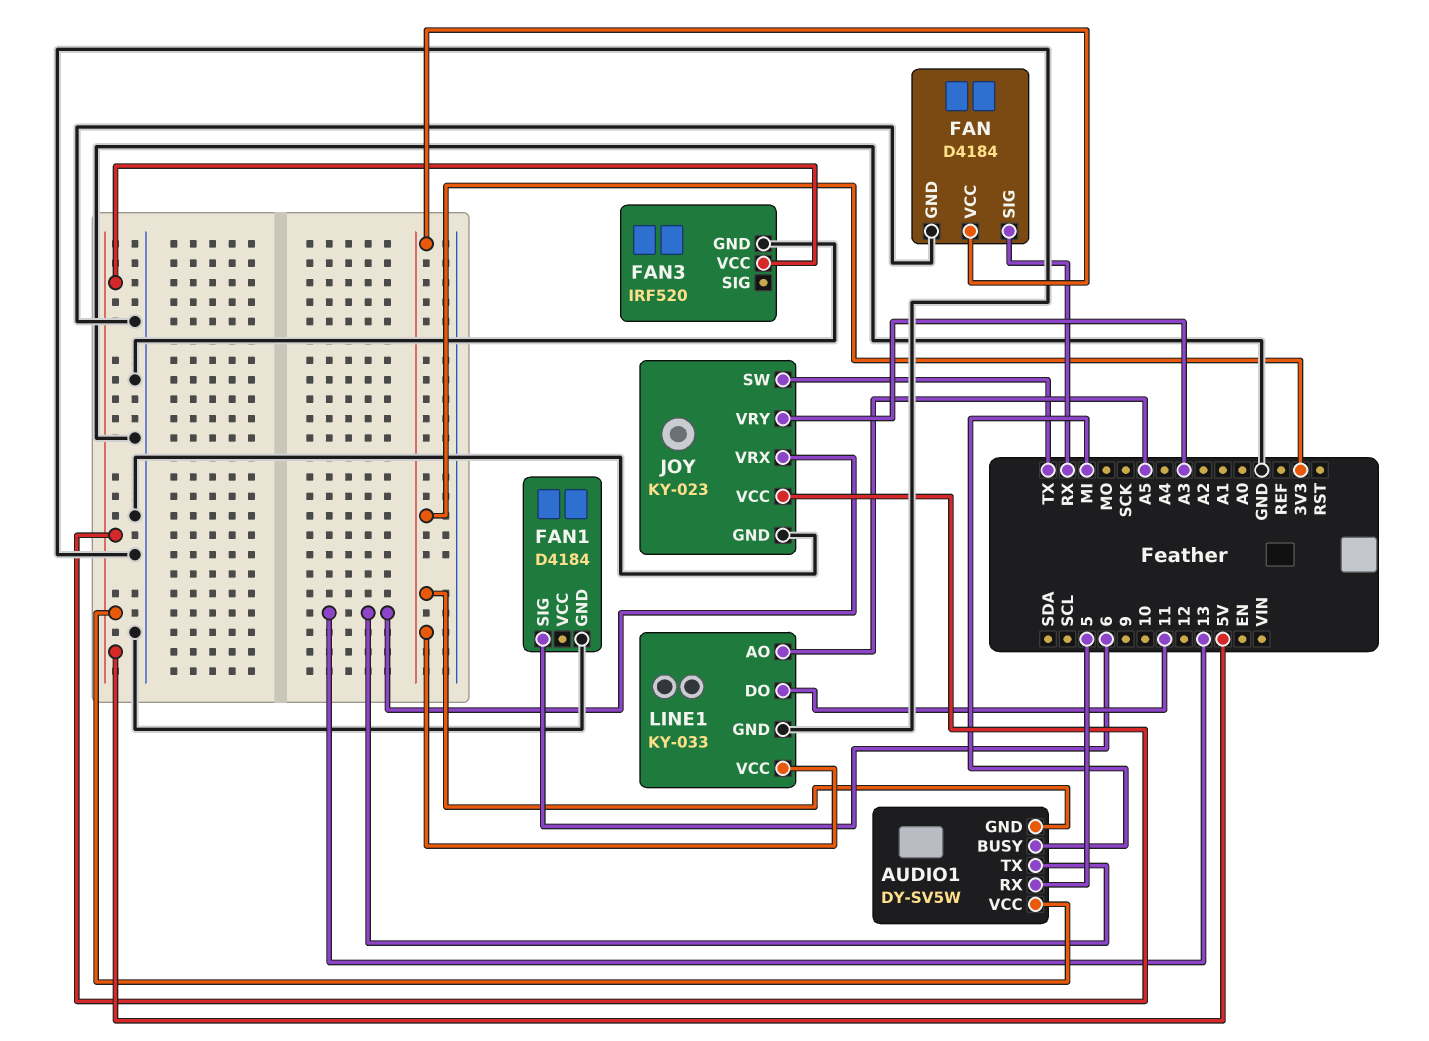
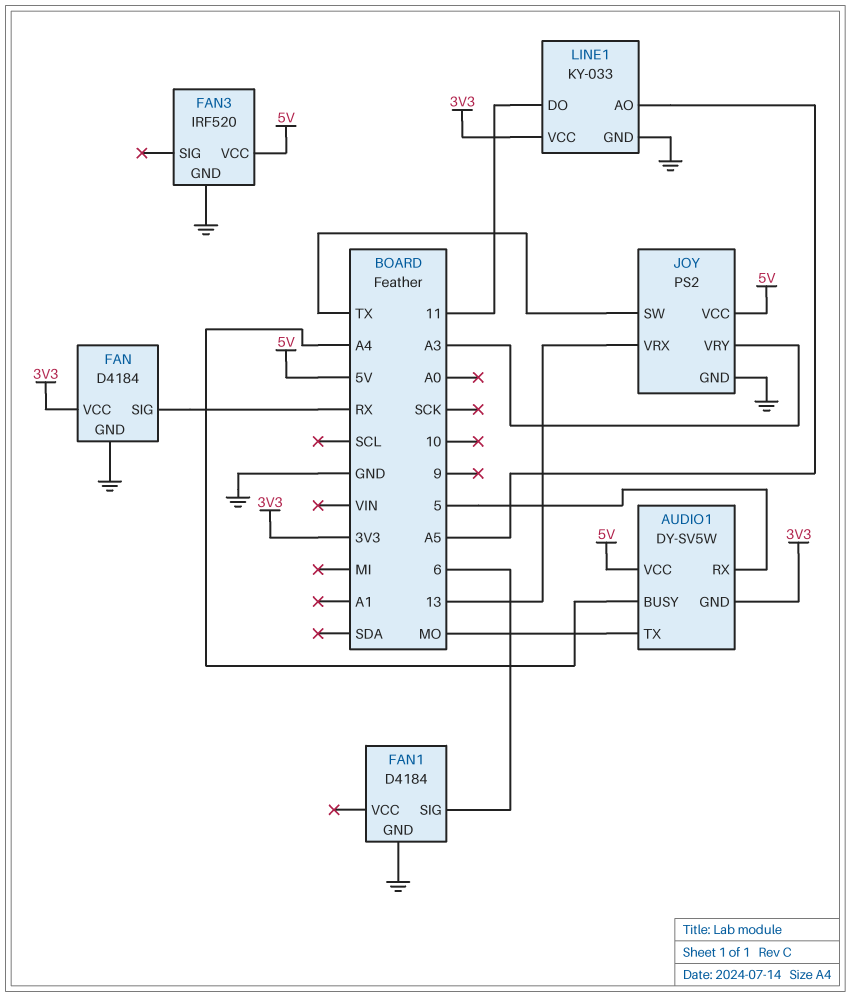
AUDIO1 pin BUSY: MI -> A4
AUDIO1 pin TX: 13 -> MO
JOY: KY-023 -> PS2

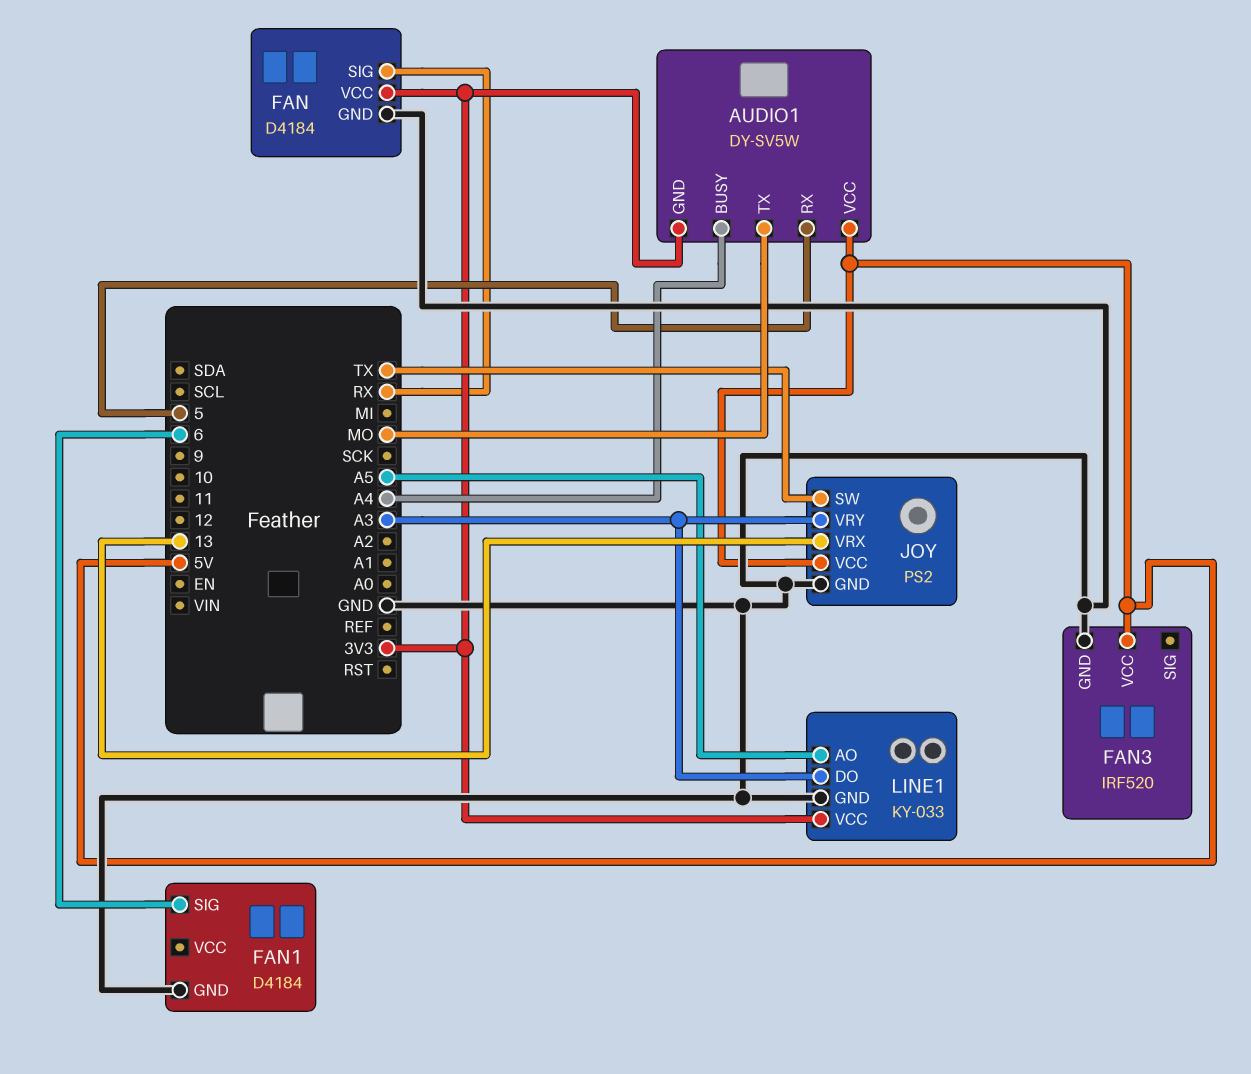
LINE1 pin DO: 11 -> A3

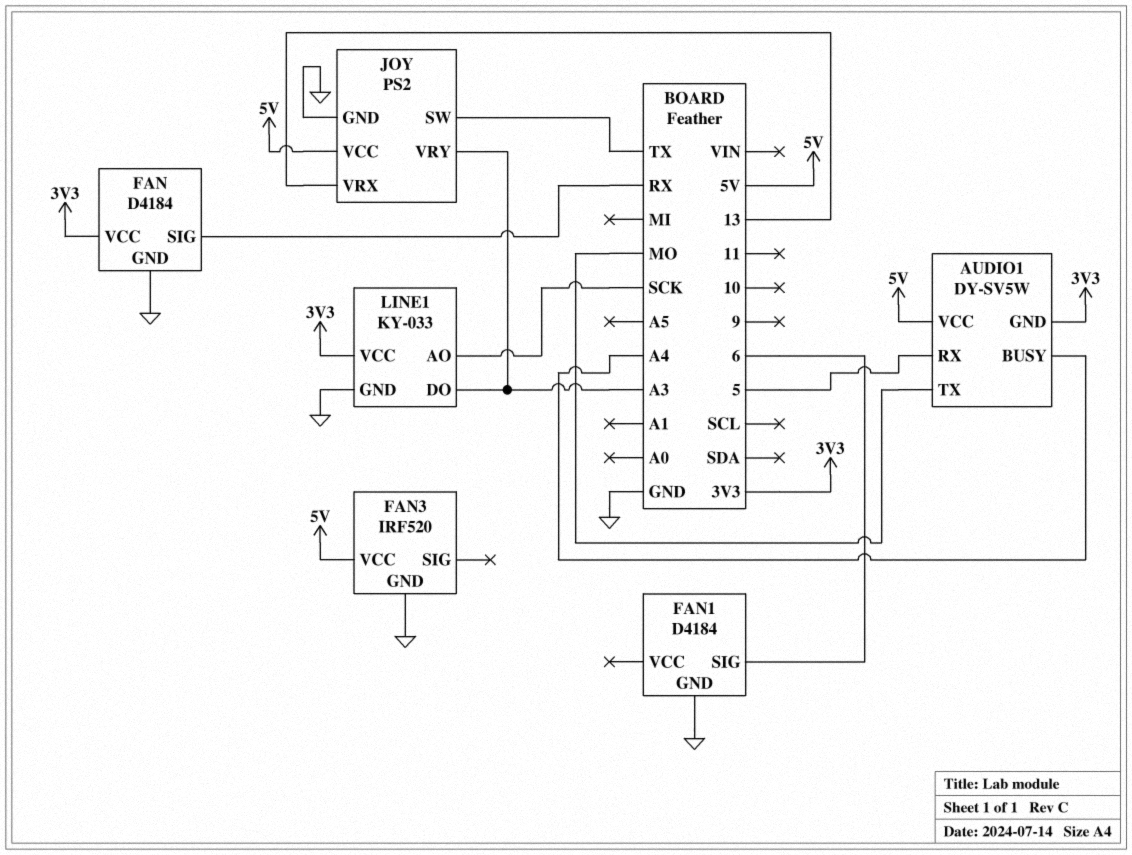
LINE1 pin AO: A5 -> SCK

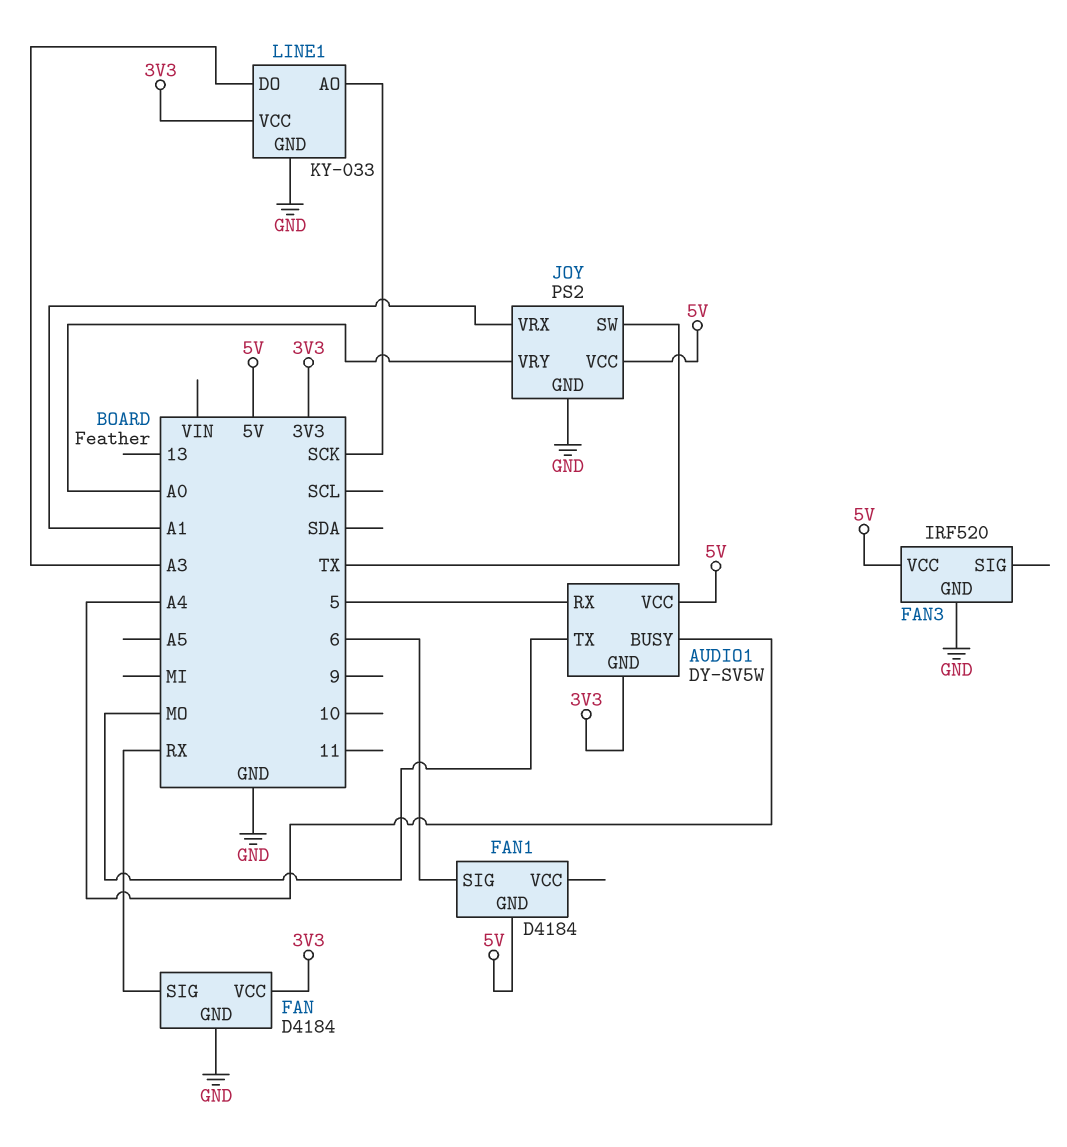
FAN1 pin GND: GND -> 5V
JOY pin VRX: 13 -> A1
JOY pin VRY: A3 -> A0

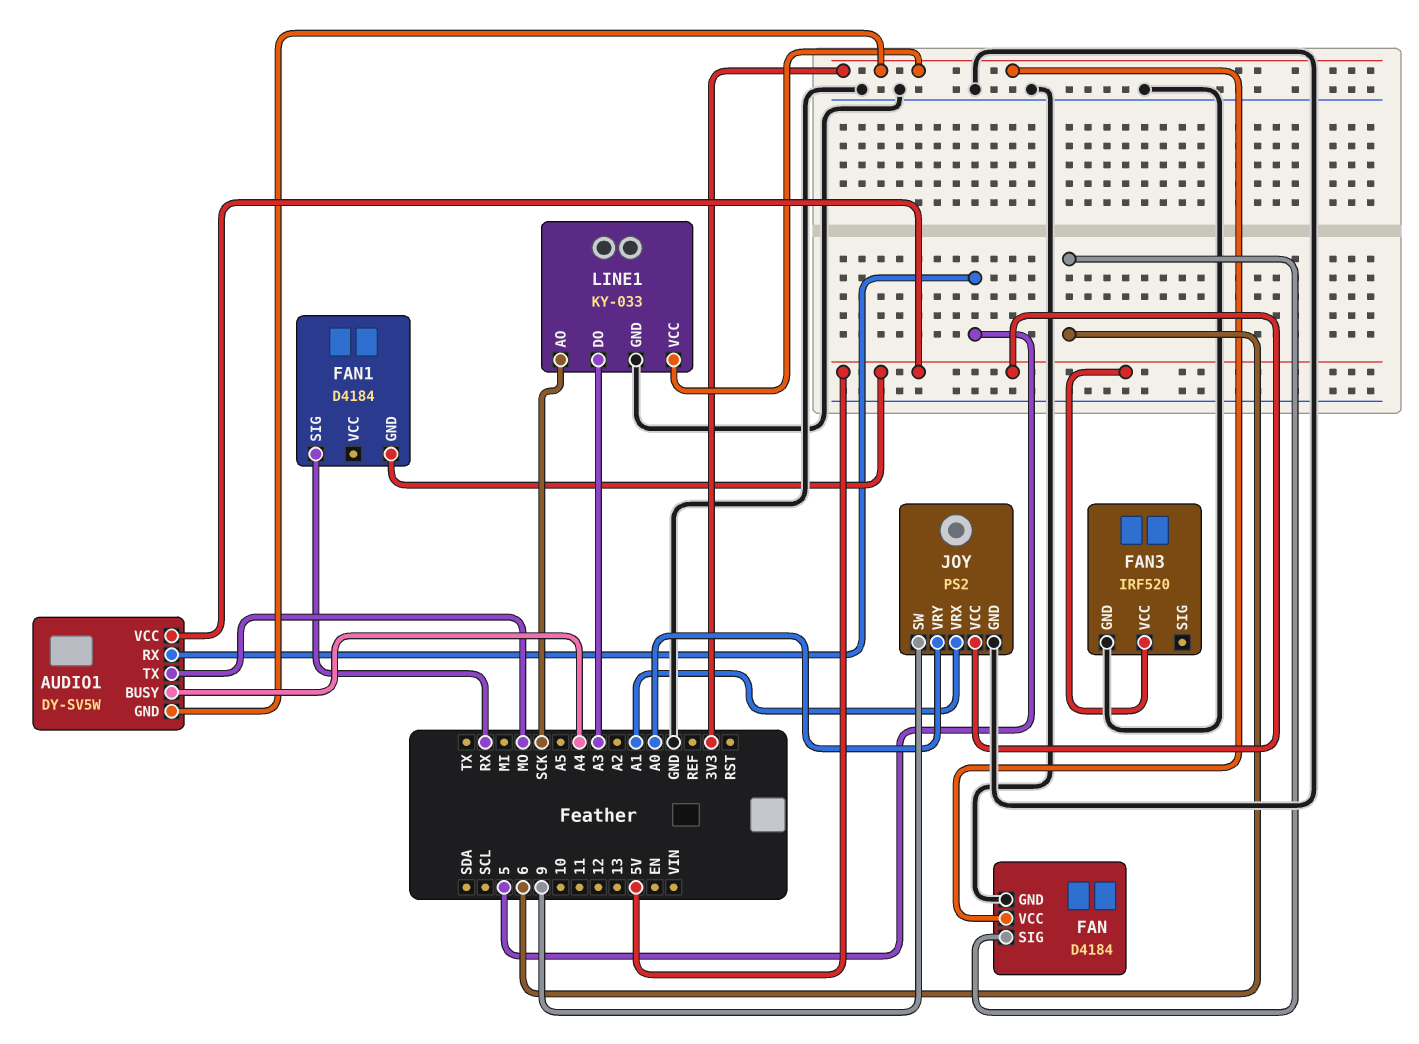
FAN pin SIG: RX -> 6
FAN1 pin SIG: 6 -> RX
JOY pin SW: TX -> 9

